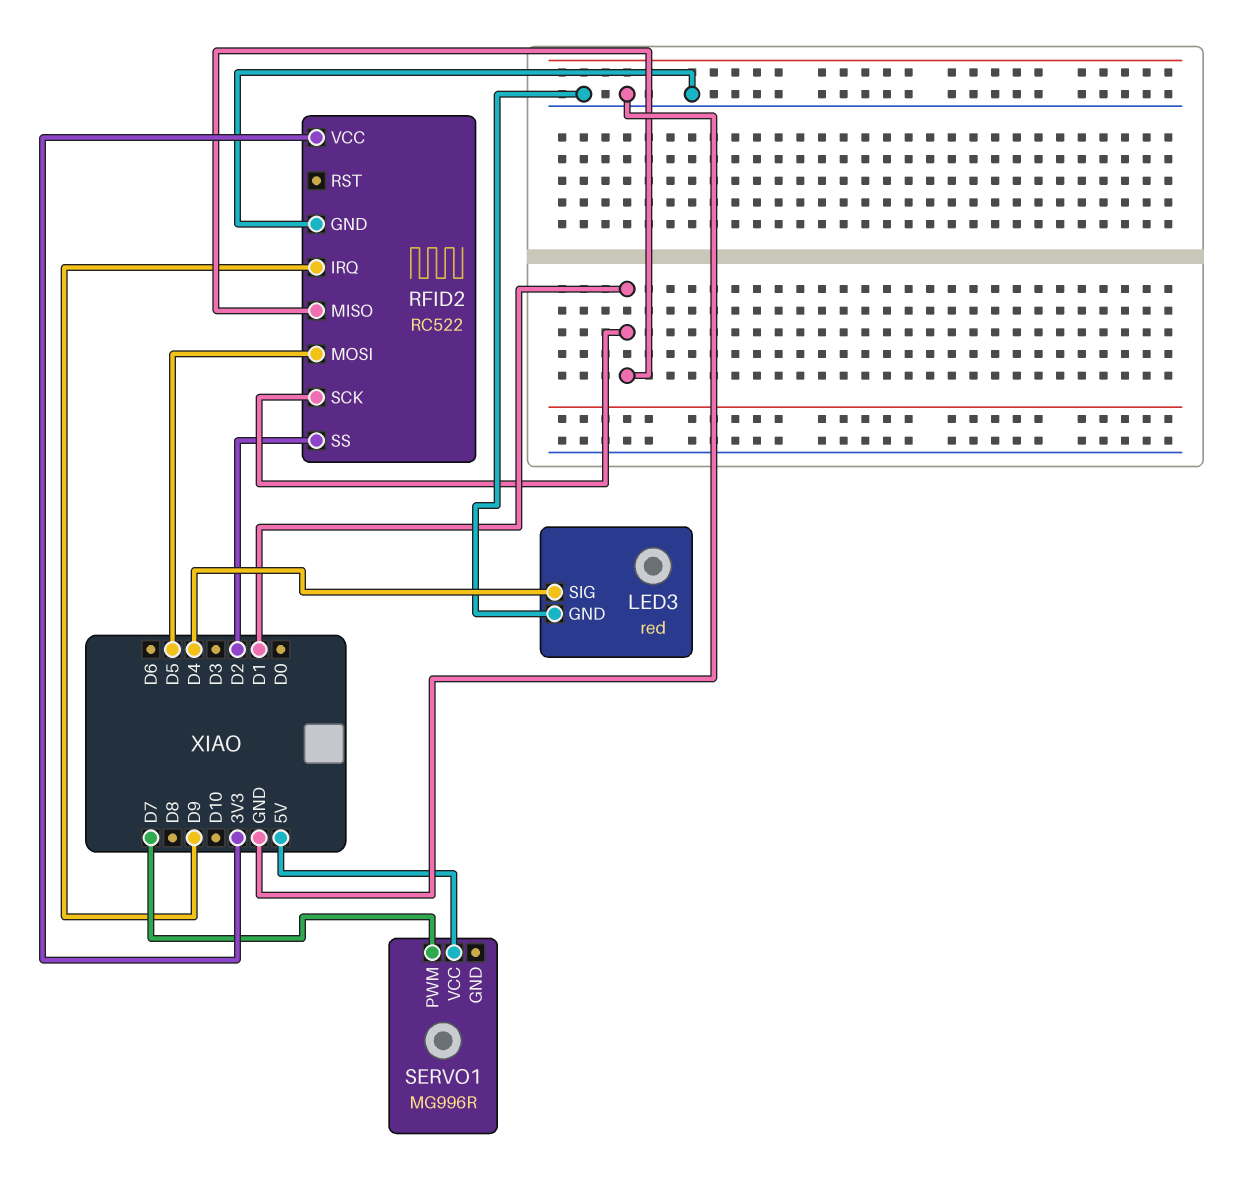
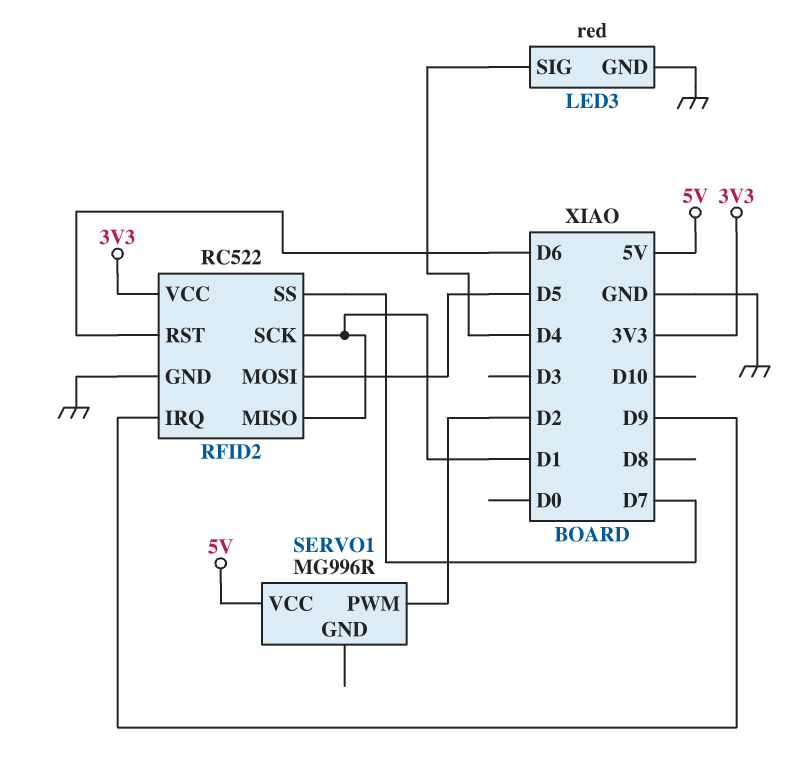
RFID2 pin RST: none -> D6
RFID2 pin SS: D2 -> D7
SERVO1 pin PWM: D7 -> D2

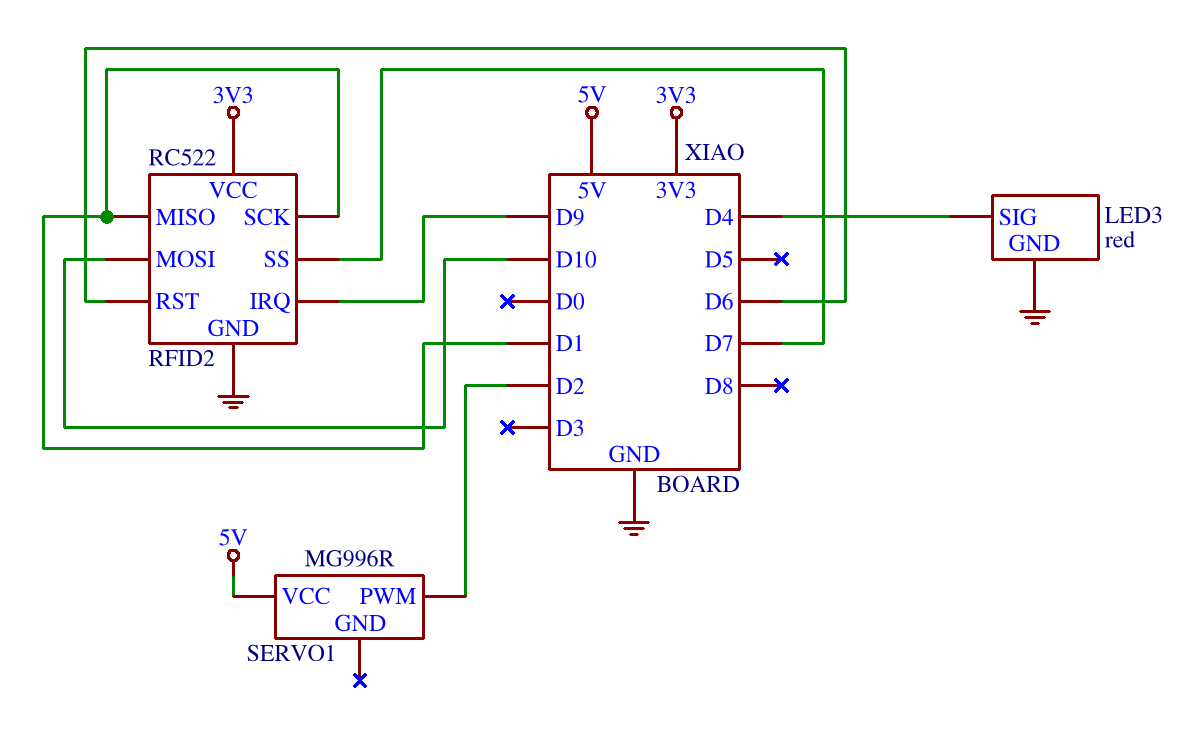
RFID2 pin MOSI: D5 -> D10

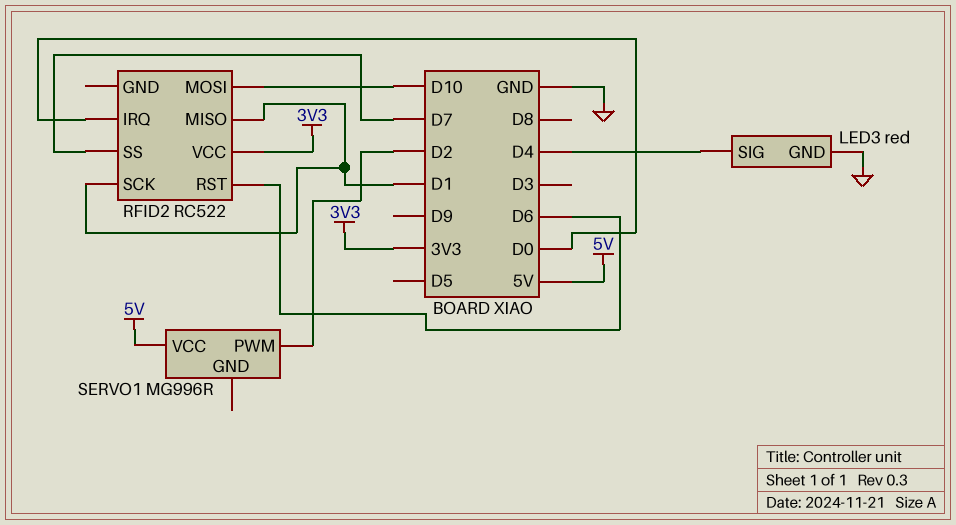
RFID2 pin GND: GND -> none
RFID2 pin IRQ: D9 -> D0

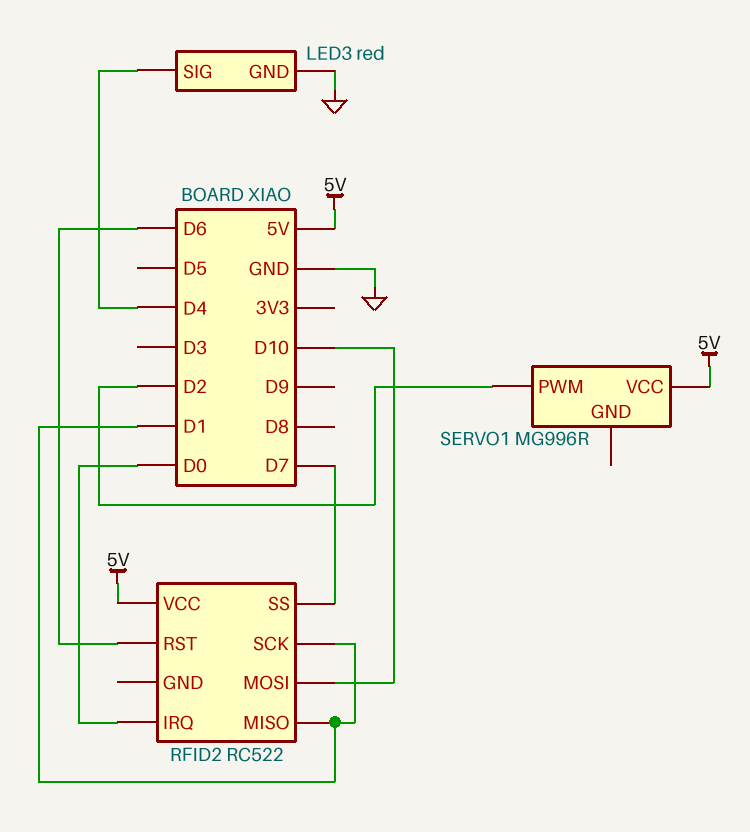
RFID2 pin VCC: 3V3 -> 5V

